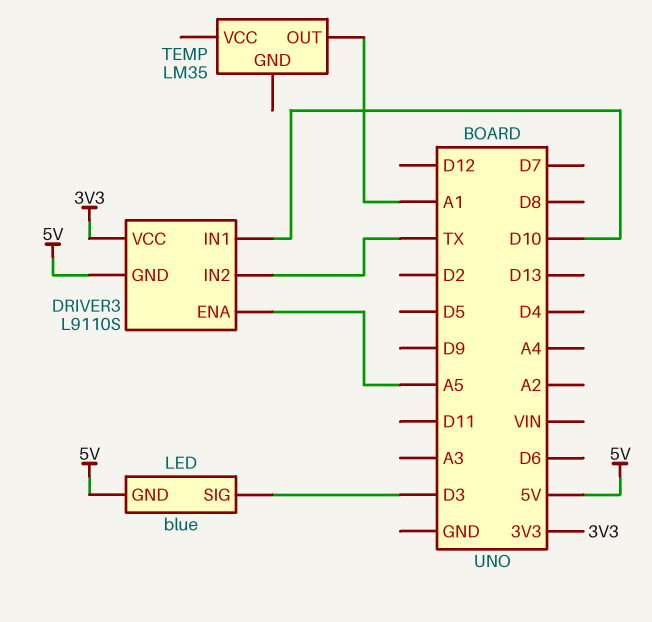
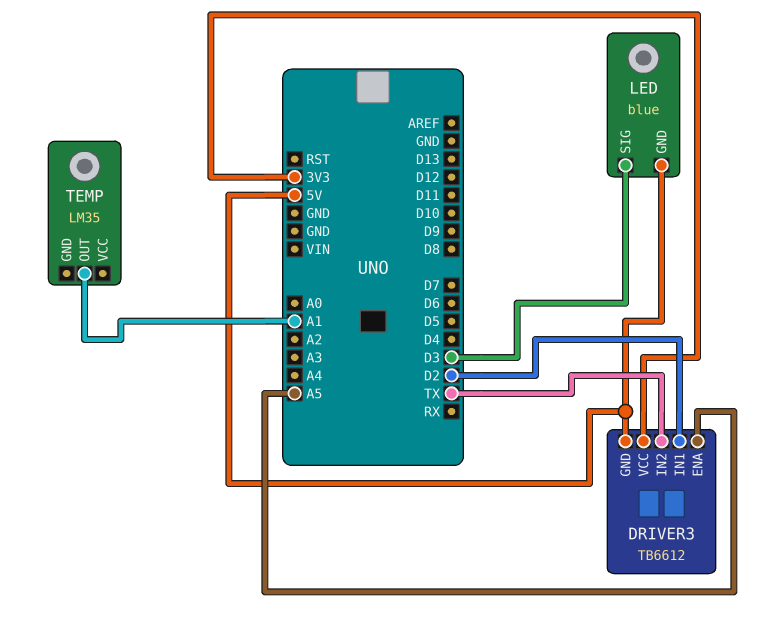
DRIVER3: L9110S -> TB6612
DRIVER3 pin IN1: D10 -> D2

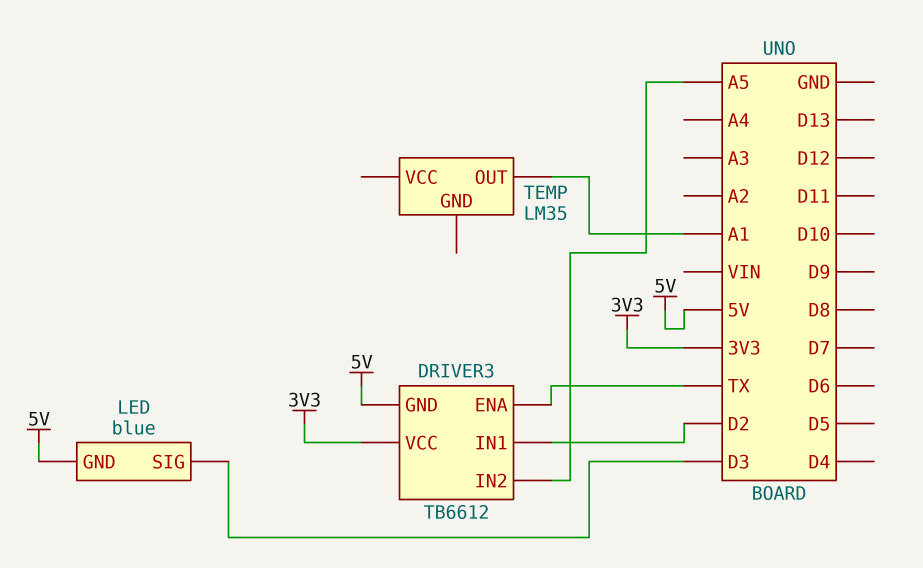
DRIVER3 pin ENA: A5 -> TX
DRIVER3 pin IN2: TX -> A5

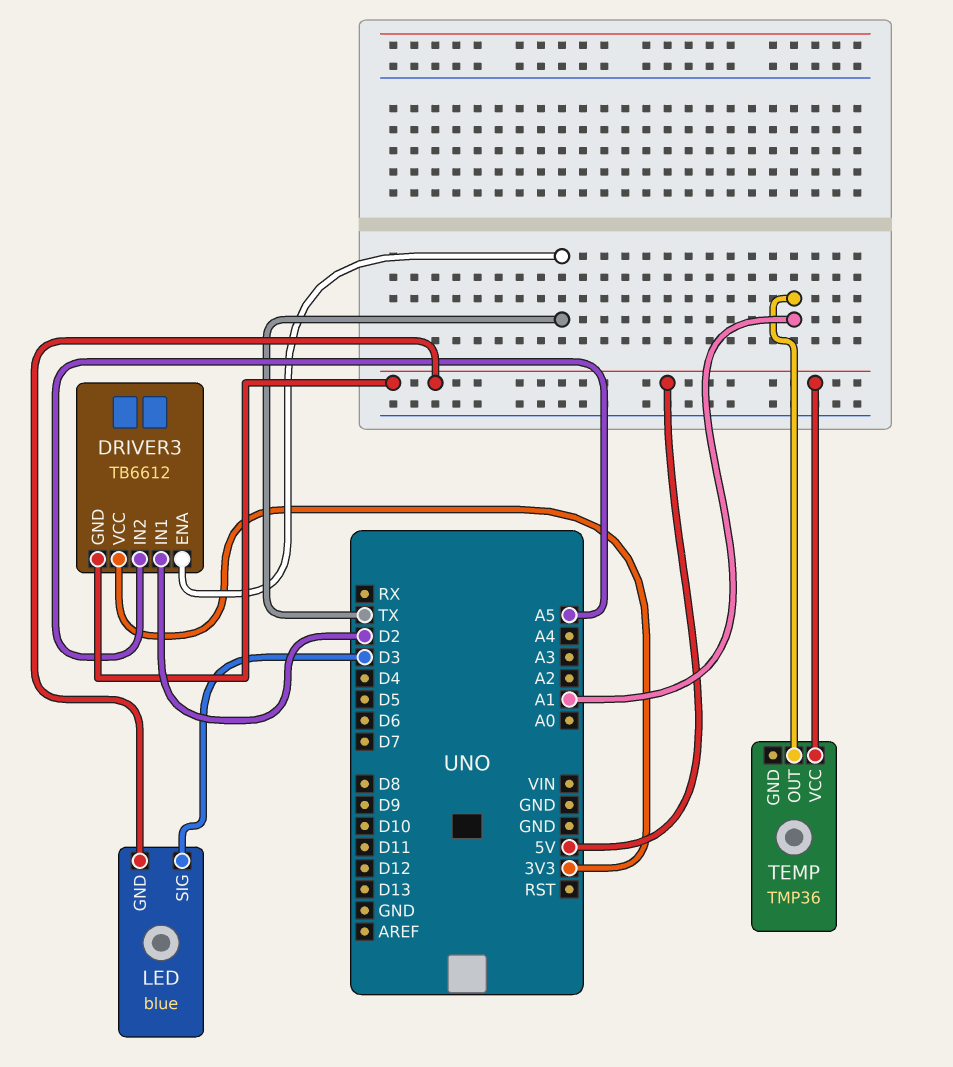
TEMP: LM35 -> TMP36
TEMP pin VCC: none -> 5V

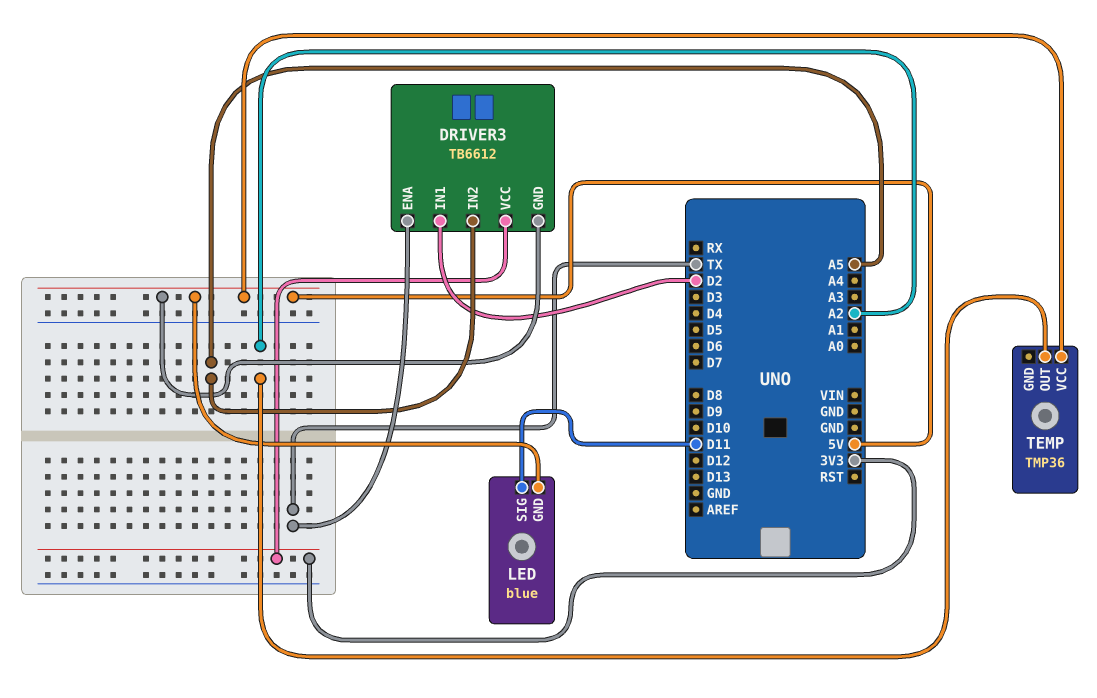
LED pin SIG: D3 -> D11
TEMP pin OUT: A1 -> A2

